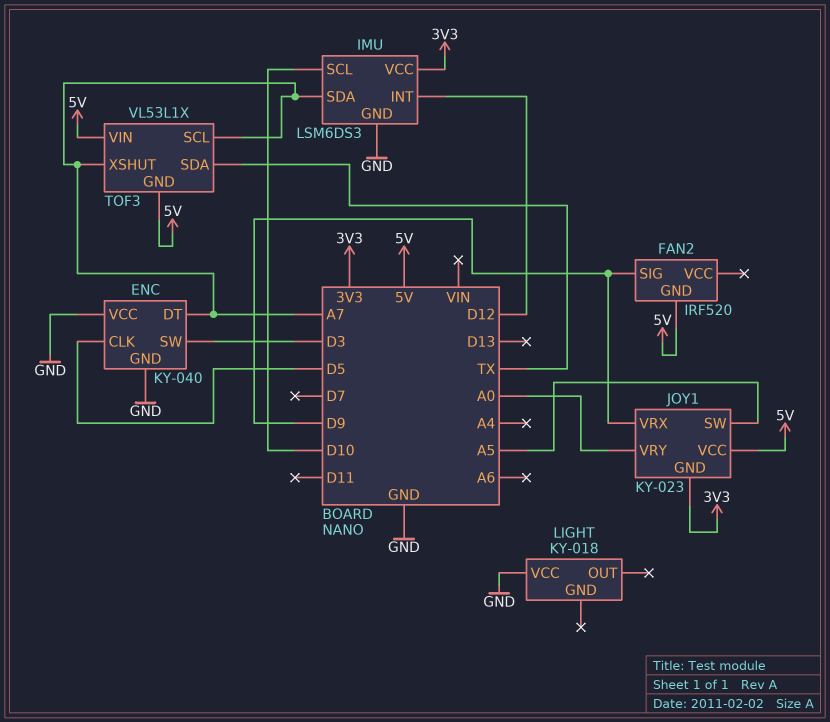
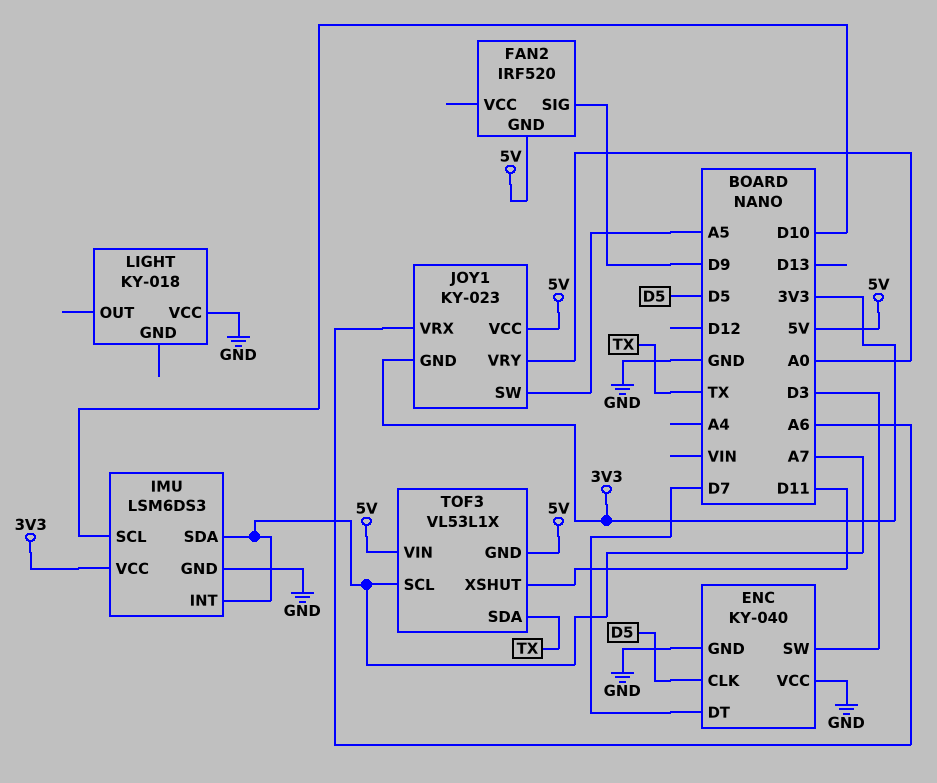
ENC pin DT: A7 -> D7
IMU pin INT: D12 -> A7
JOY1 pin VRX: D9 -> A6
TOF3 pin XSHUT: A7 -> D11

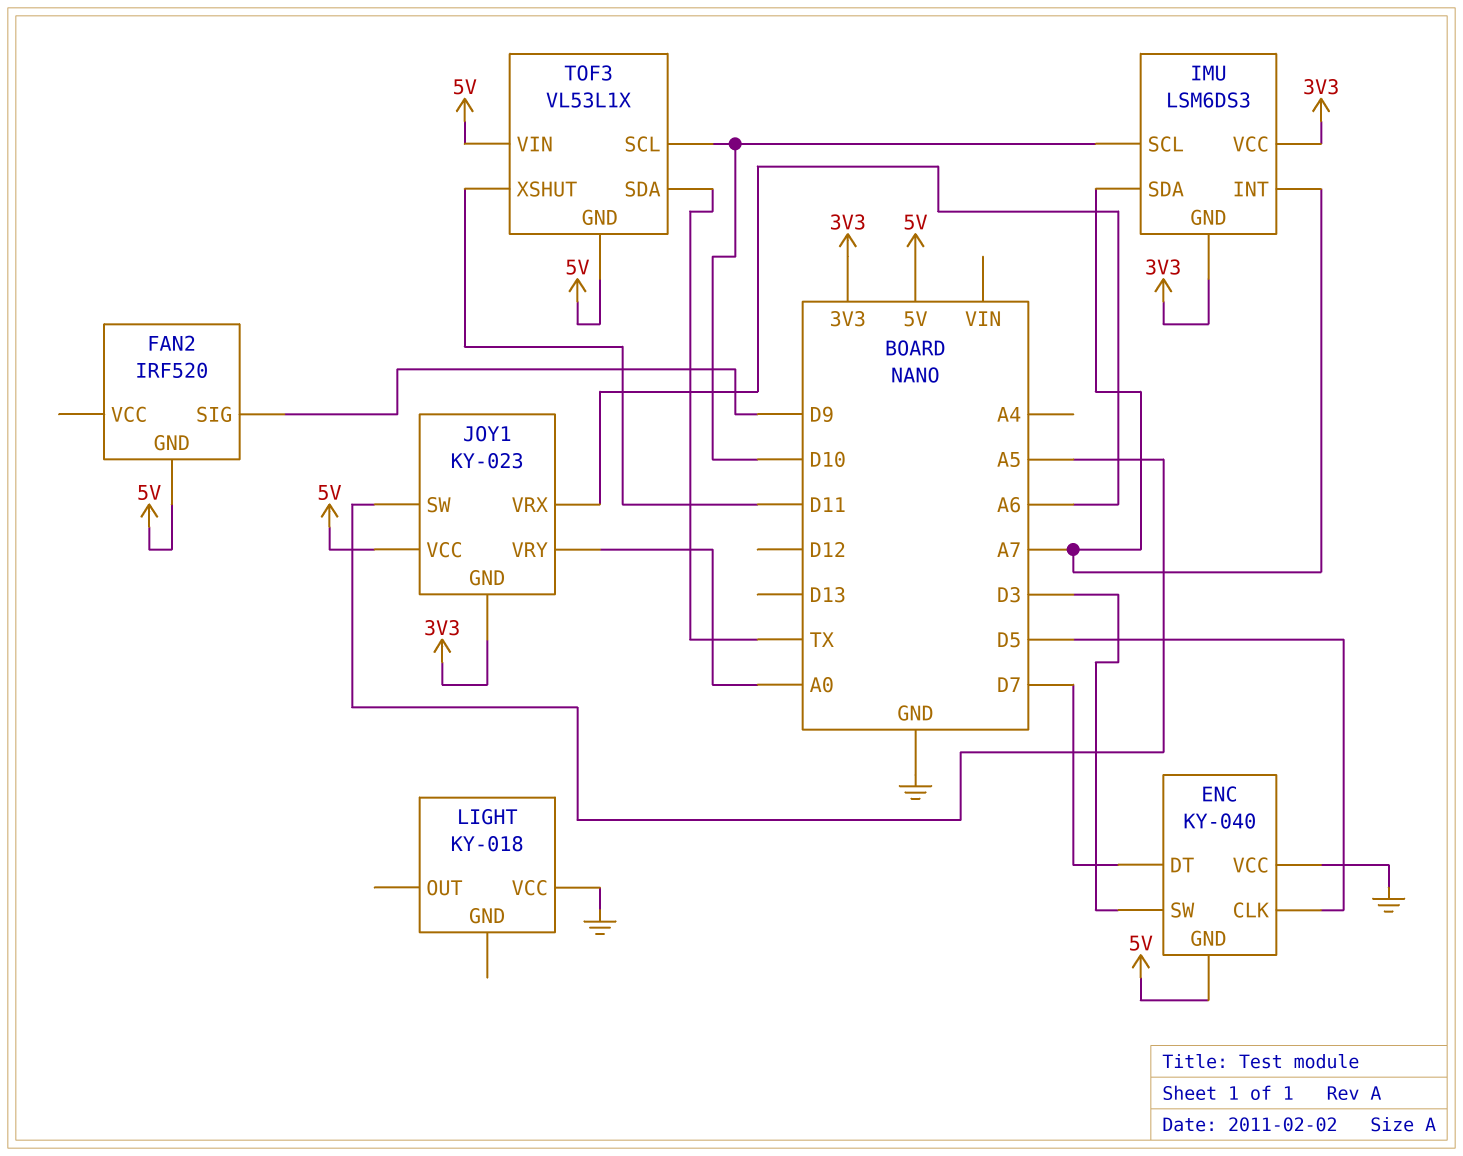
ENC pin GND: GND -> 5V
IMU pin GND: GND -> 3V3
TOF3 pin SCL: A7 -> D10

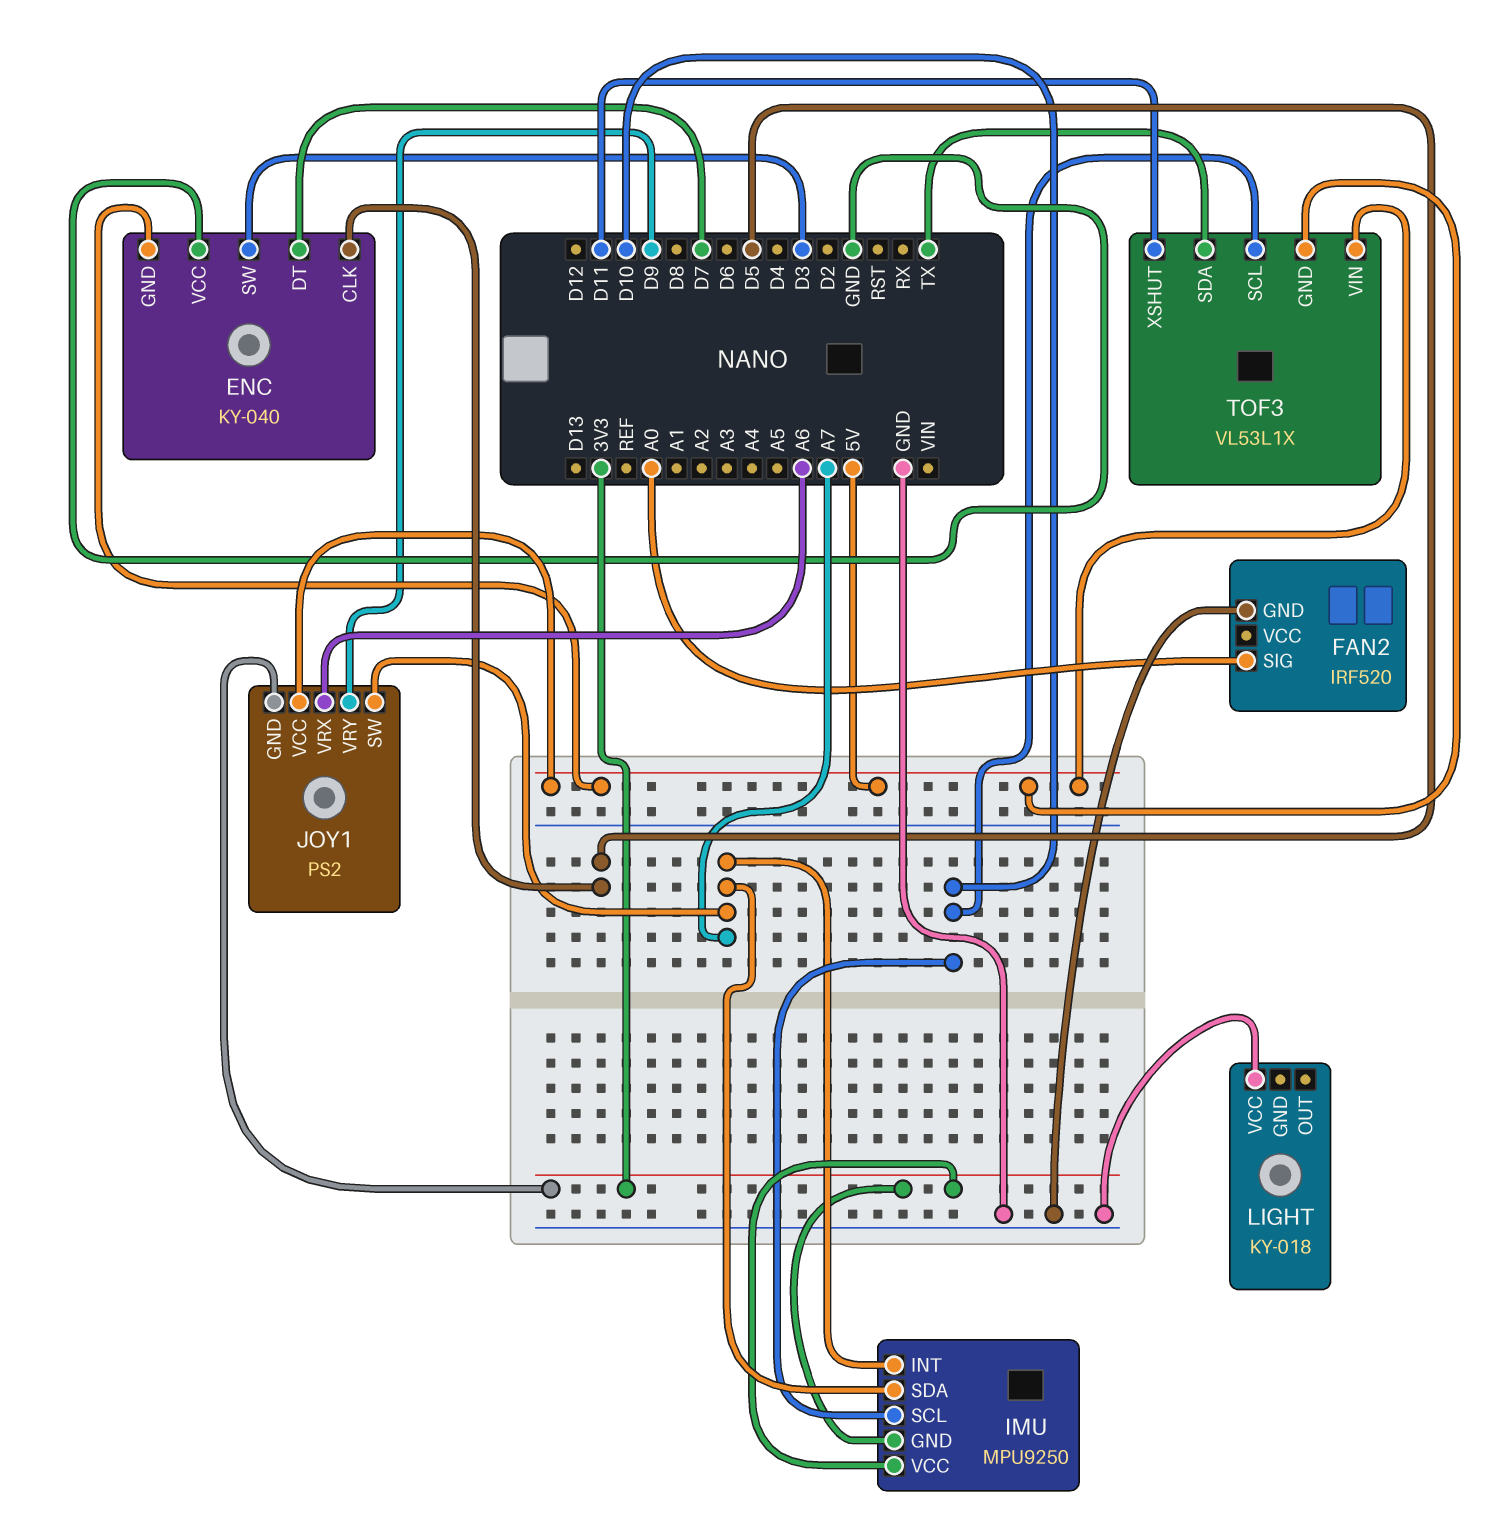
FAN2 pin GND: 5V -> GND
FAN2 pin SIG: D9 -> A0
IMU: LSM6DS3 -> MPU9250
JOY1: KY-023 -> PS2
JOY1 pin SW: A5 -> A7
JOY1 pin VRY: A0 -> D9

